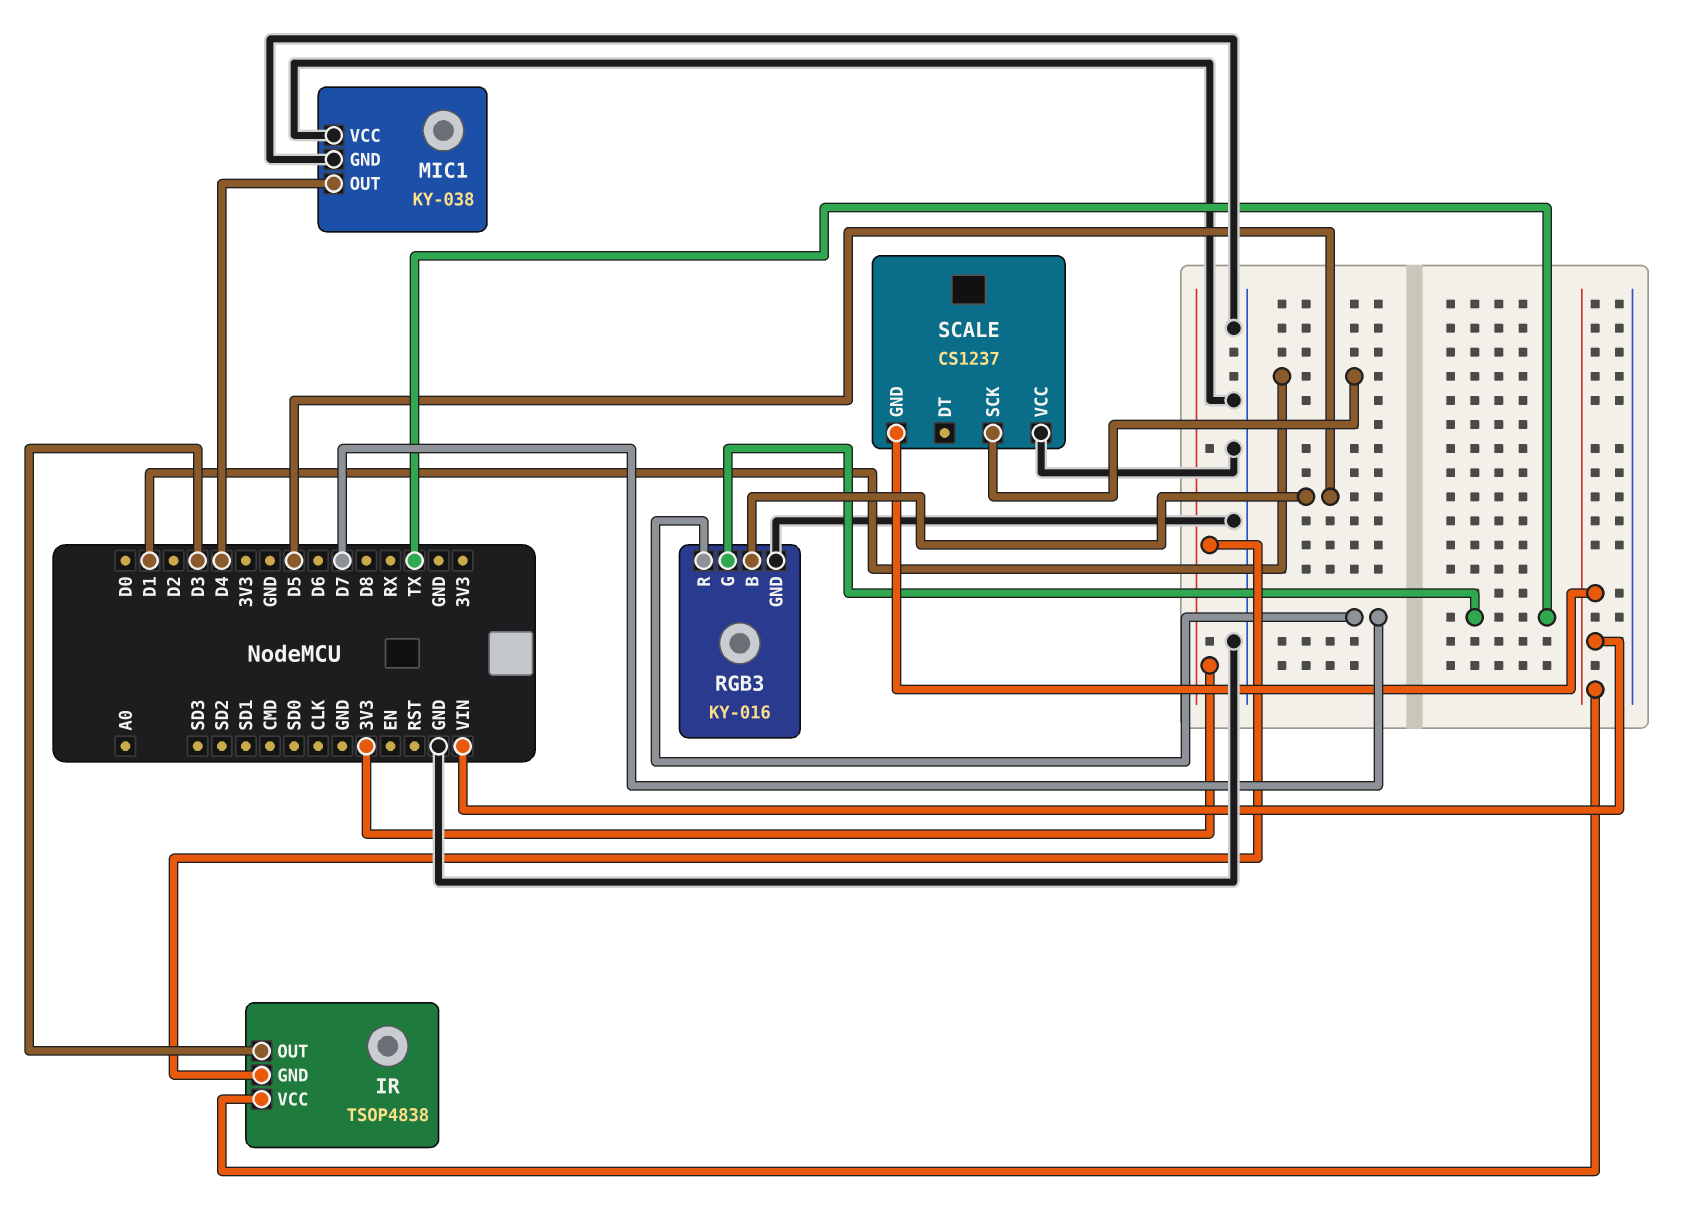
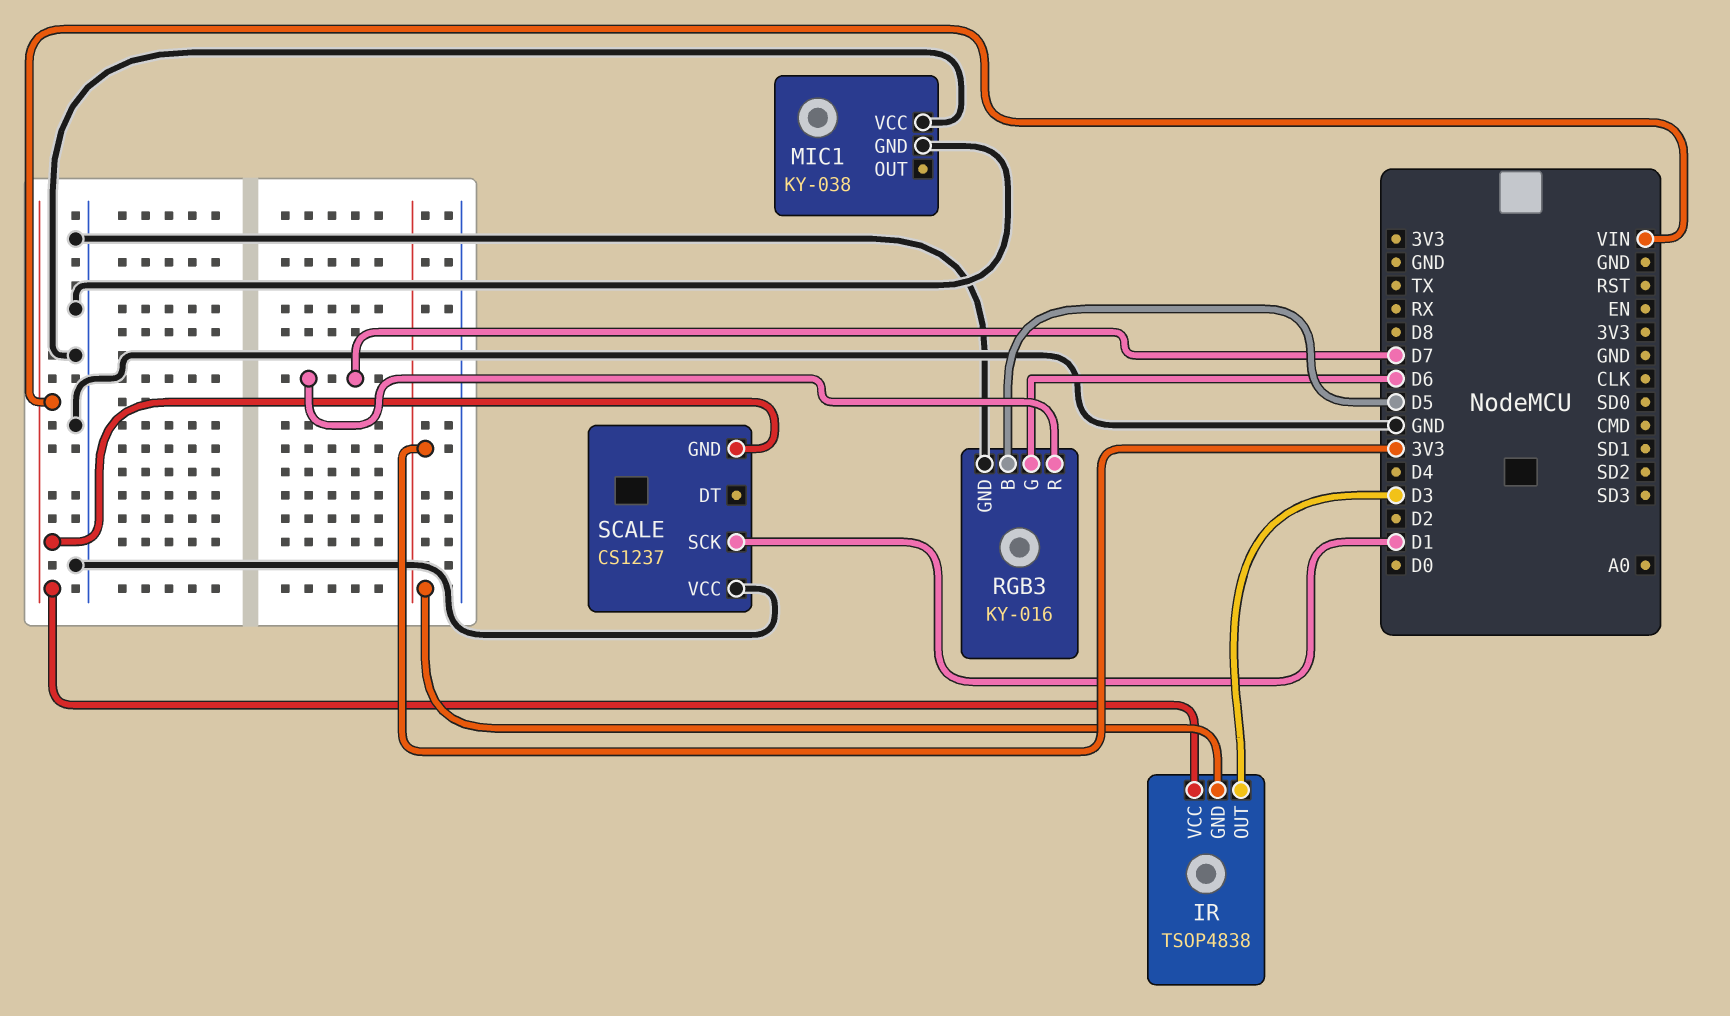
MIC1 pin OUT: D4 -> none
RGB3 pin G: TX -> D6

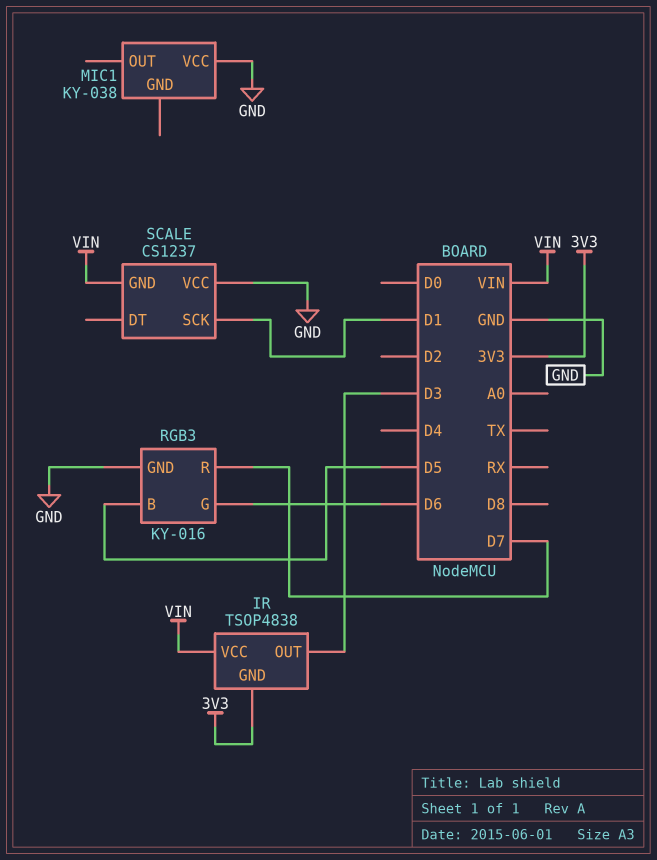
MIC1 pin GND: GND -> none

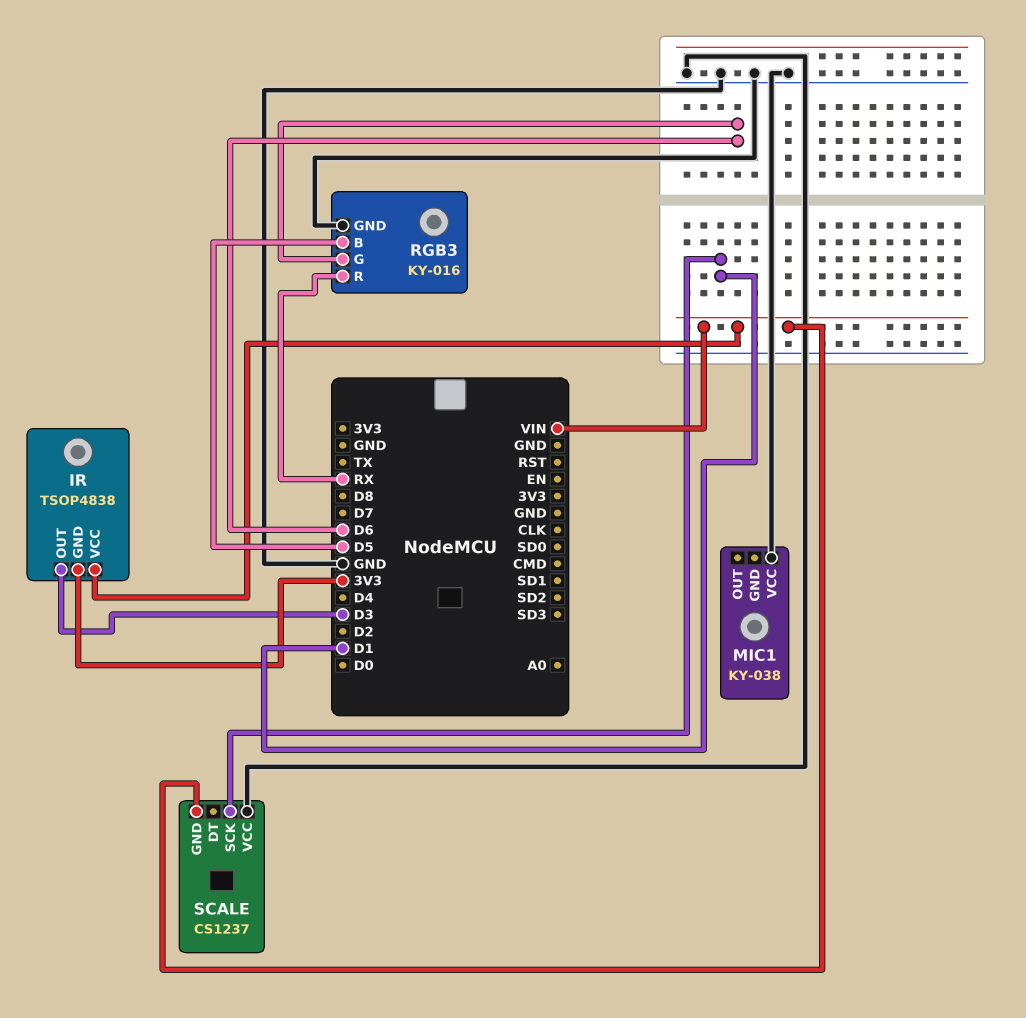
RGB3 pin R: D7 -> RX

